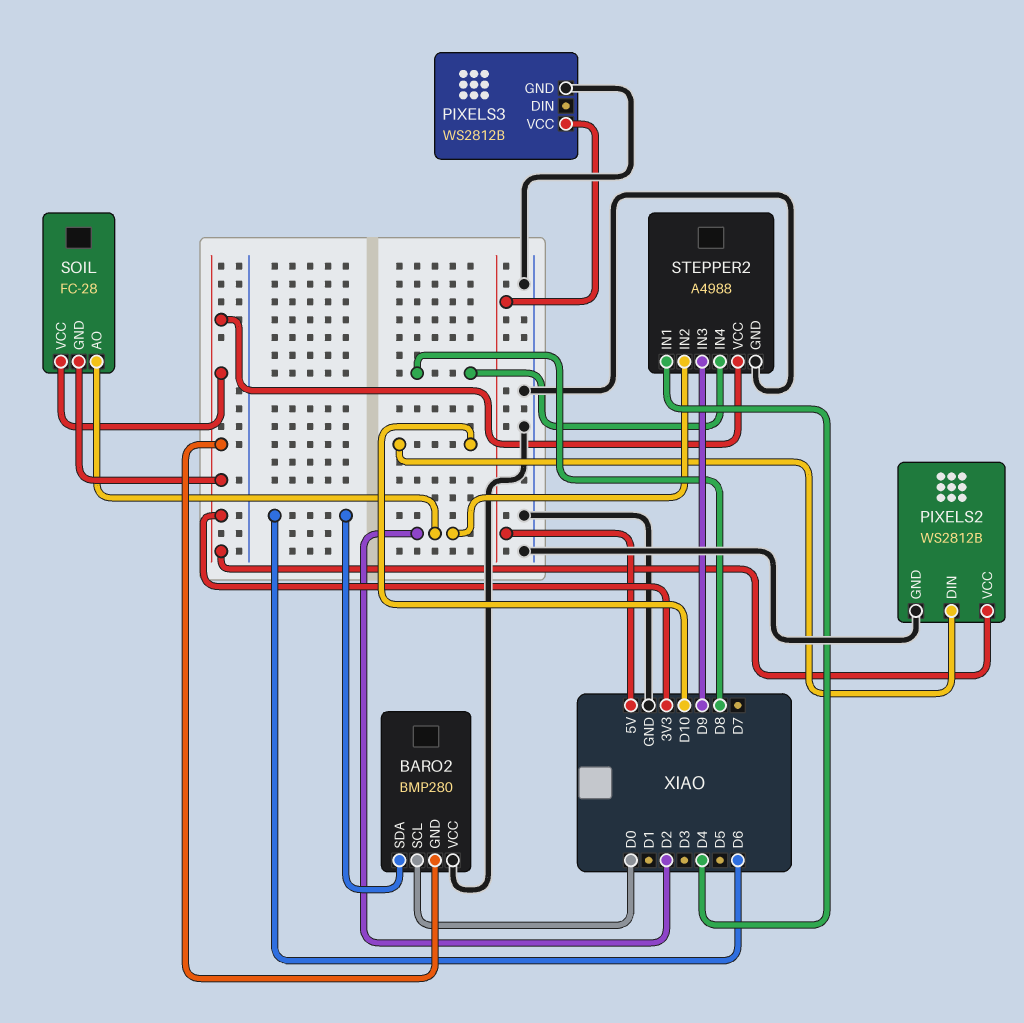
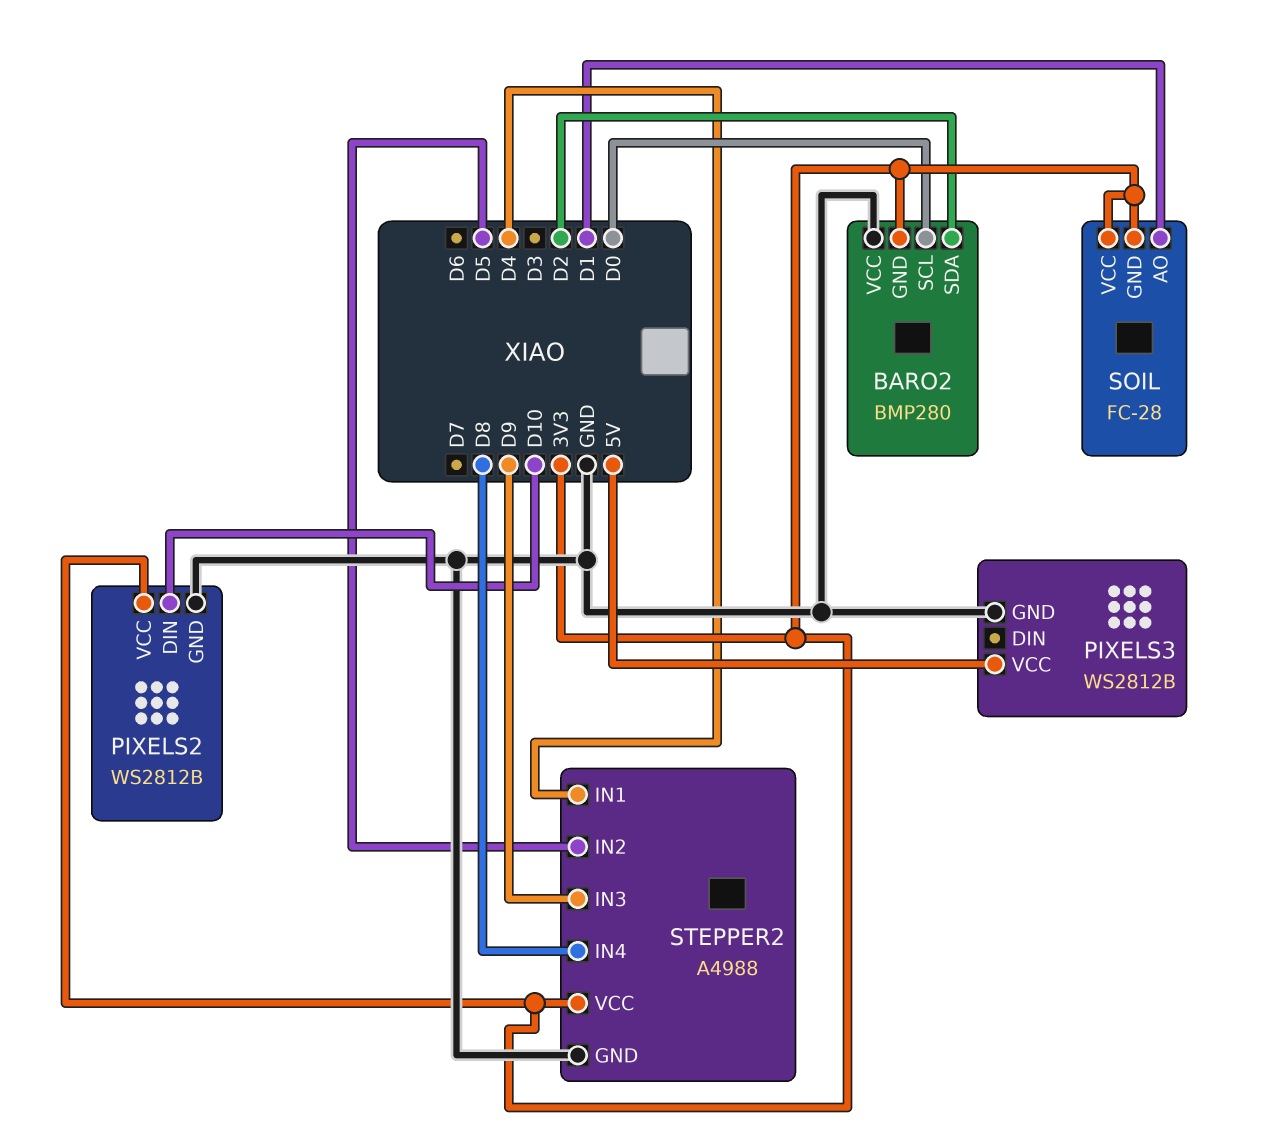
BARO2 pin SDA: D6 -> D2
SOIL pin AO: D2 -> D1
STEPPER2 pin IN2: D2 -> D5

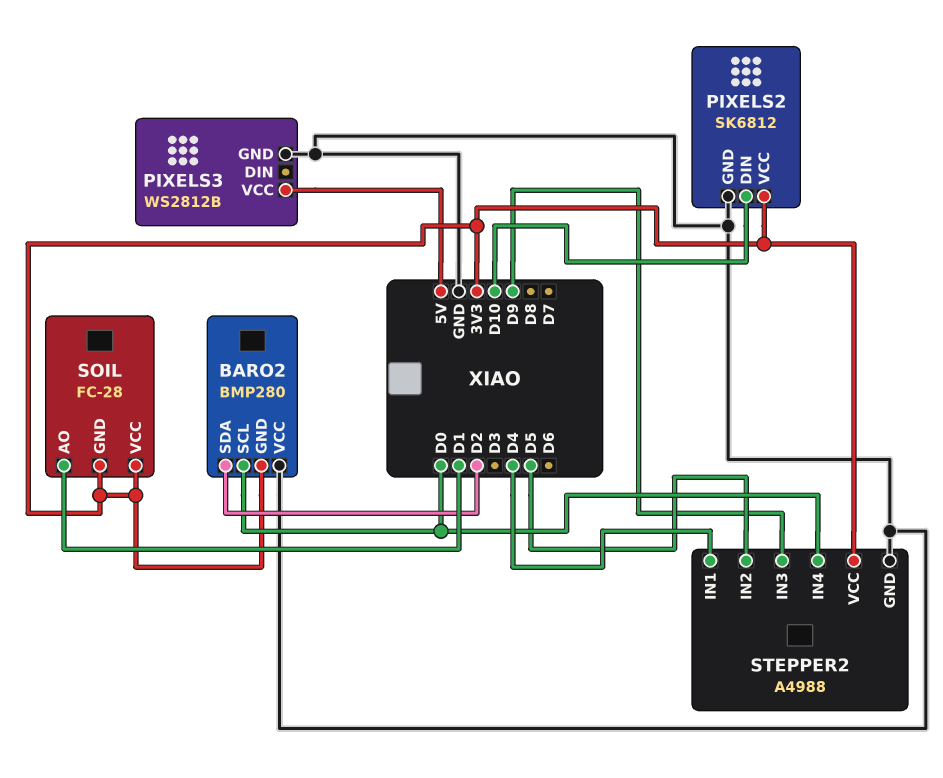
PIXELS2: WS2812B -> SK6812
STEPPER2 pin IN4: D8 -> D0

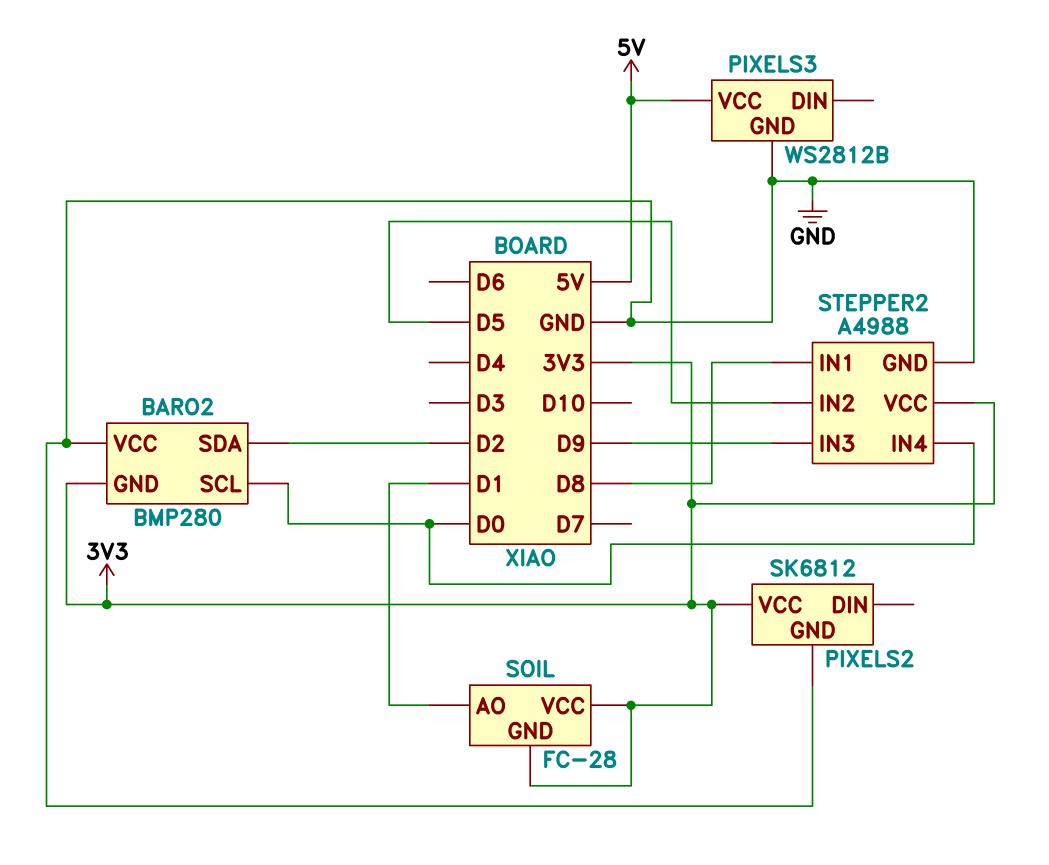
PIXELS2 pin DIN: D10 -> none
STEPPER2 pin IN1: D4 -> D8

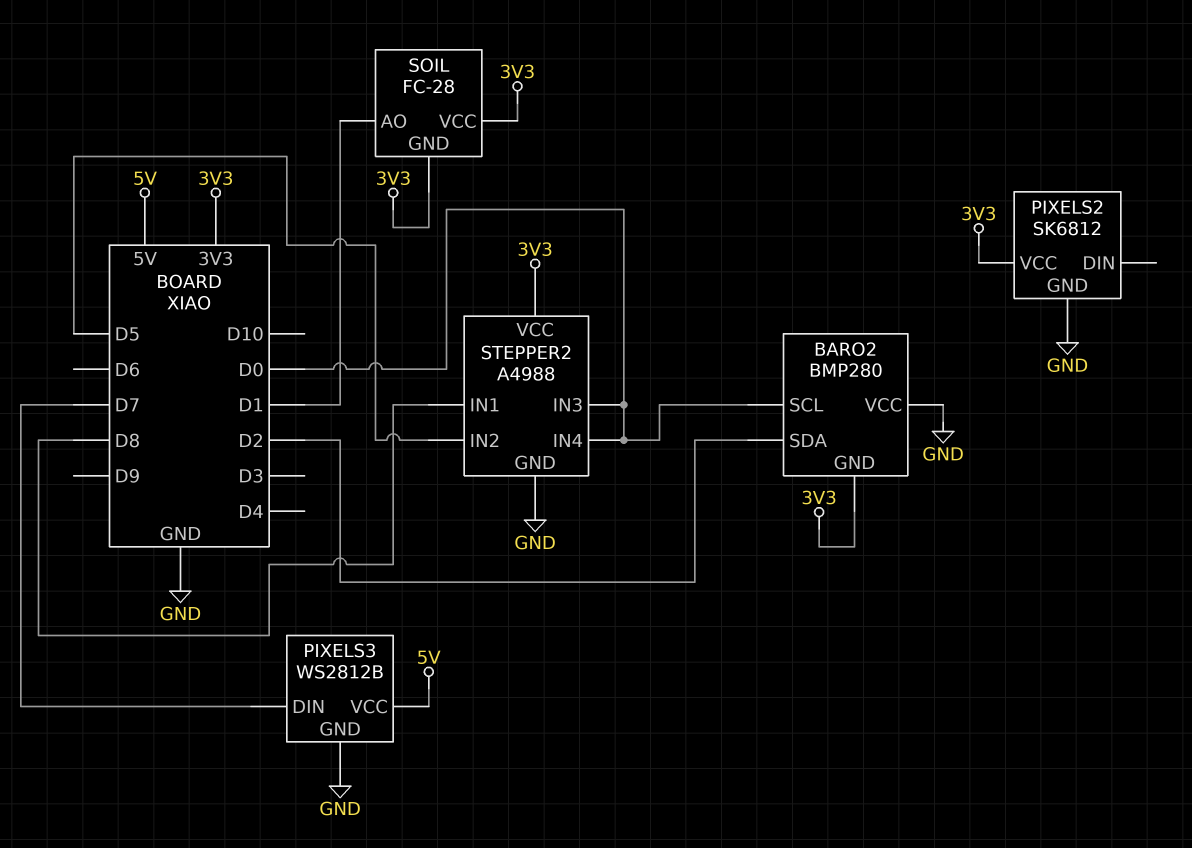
PIXELS3 pin DIN: none -> D7
STEPPER2 pin IN3: D9 -> D0

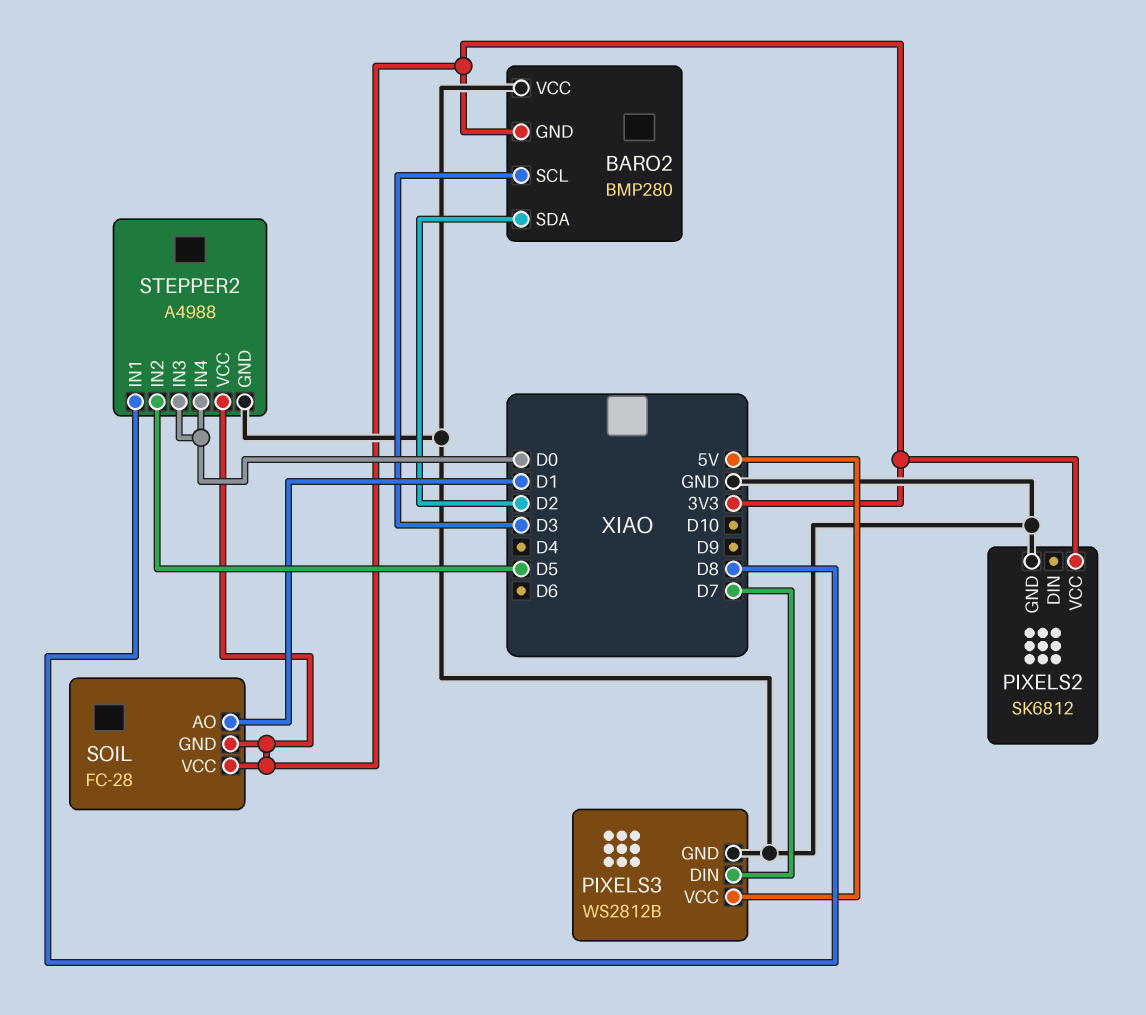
BARO2 pin SCL: D0 -> D3

